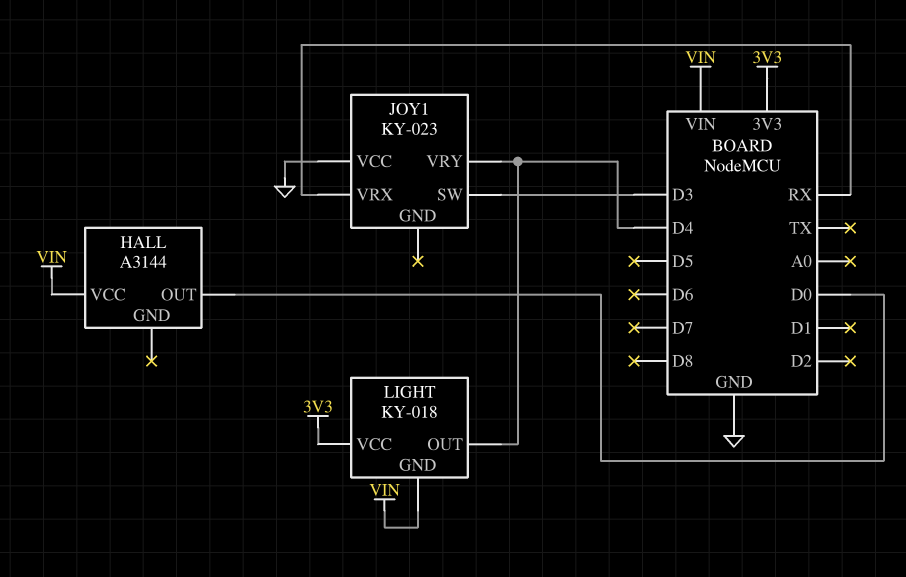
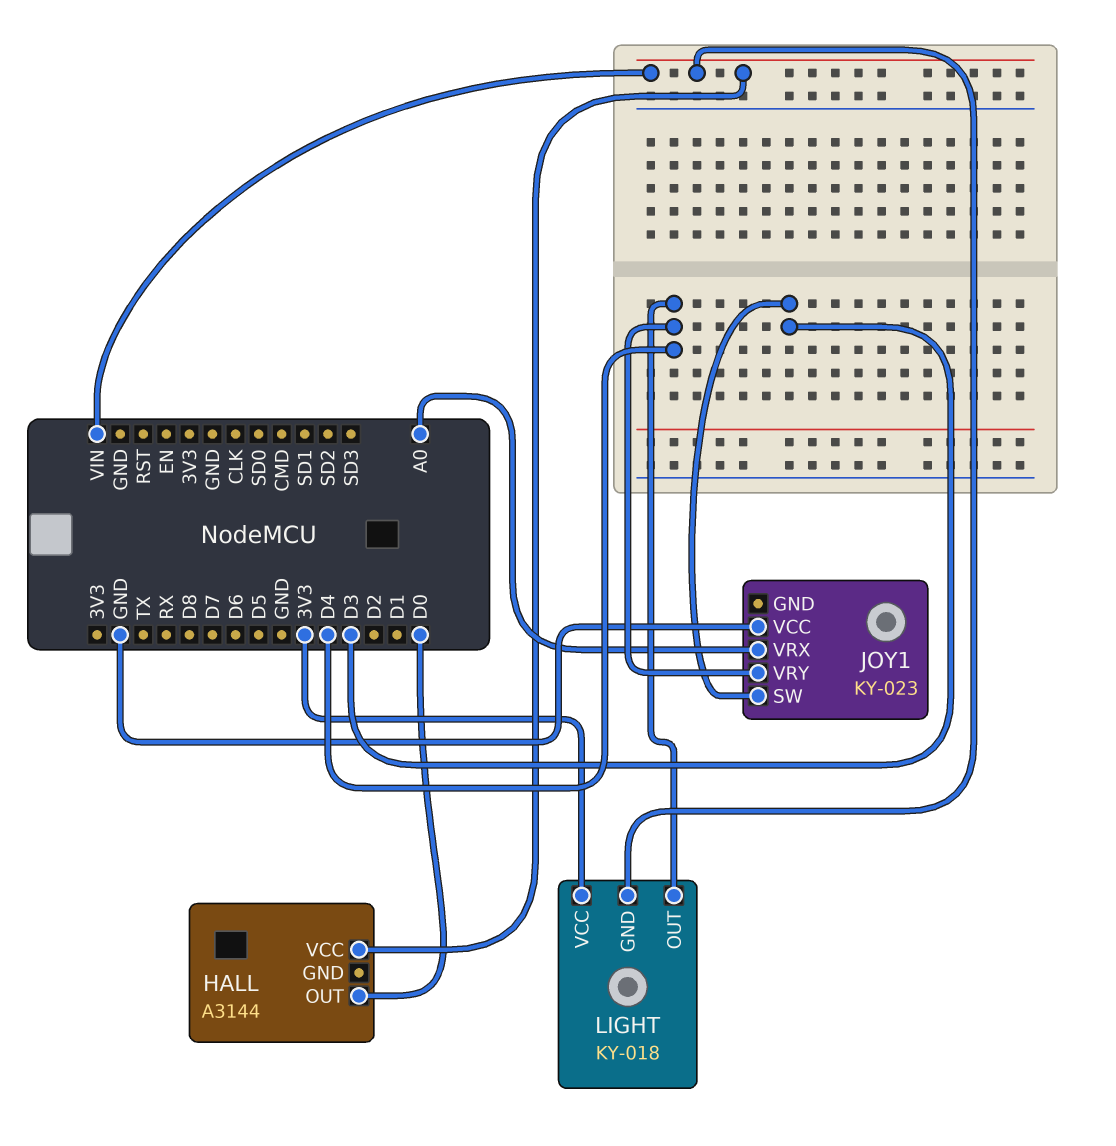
JOY1 pin VRX: RX -> A0

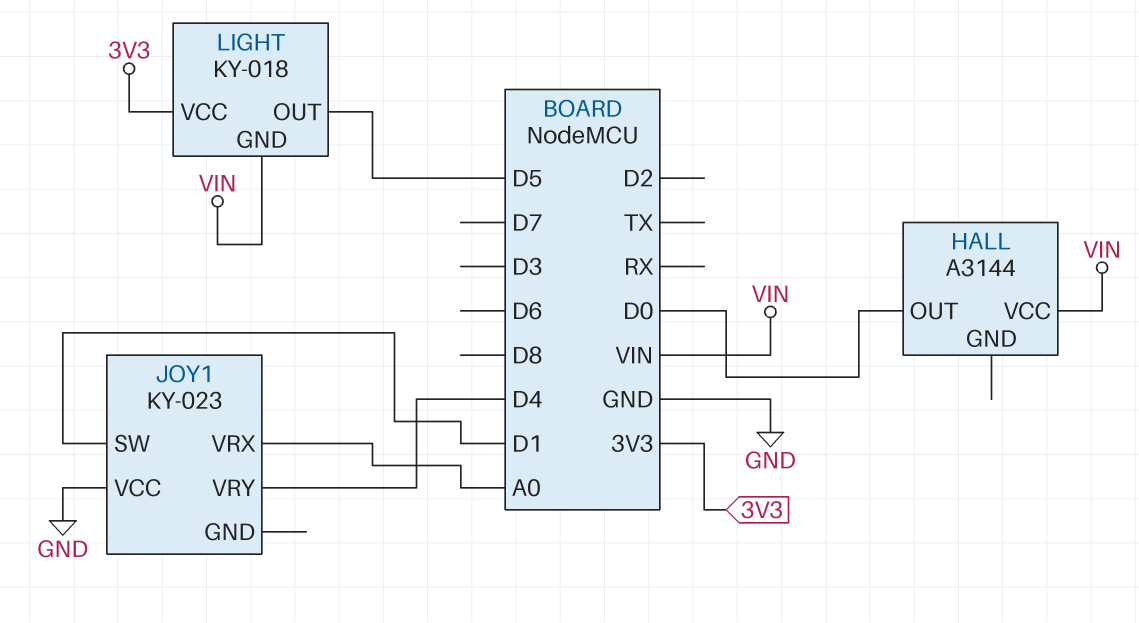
JOY1 pin SW: D3 -> D1
LIGHT pin OUT: D4 -> D5

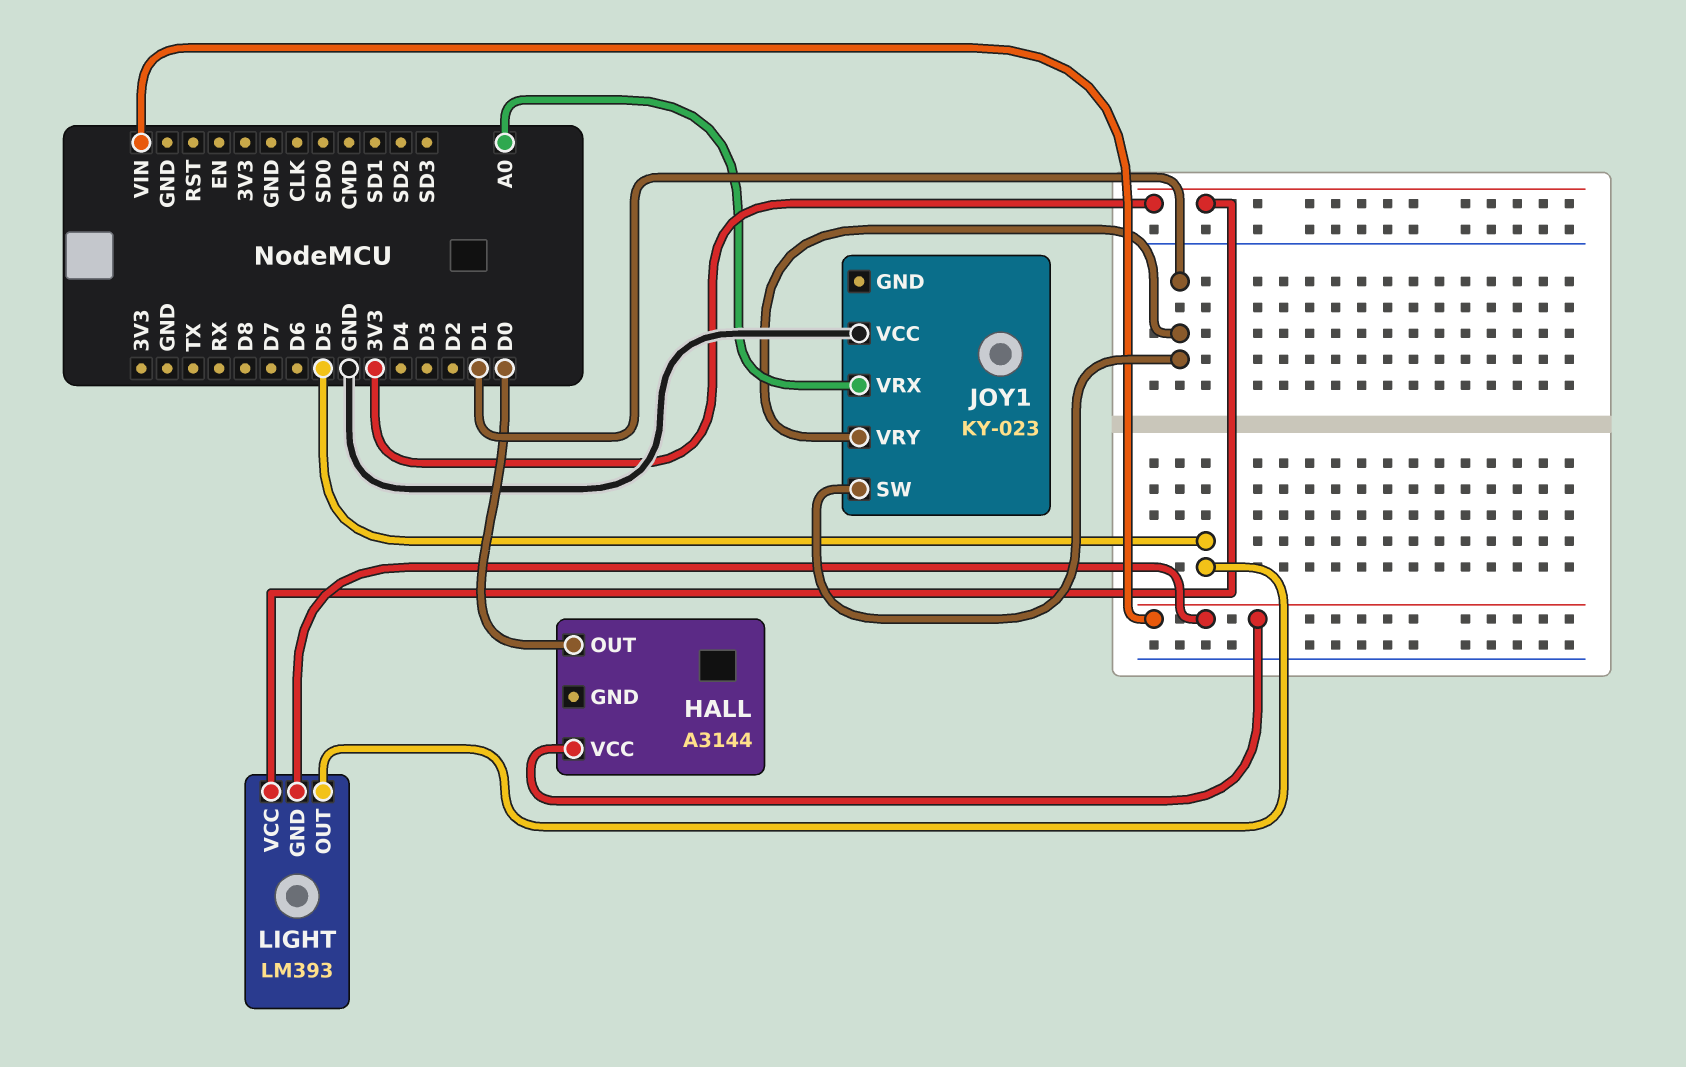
JOY1 pin VRY: D4 -> D1
LIGHT: KY-018 -> LM393

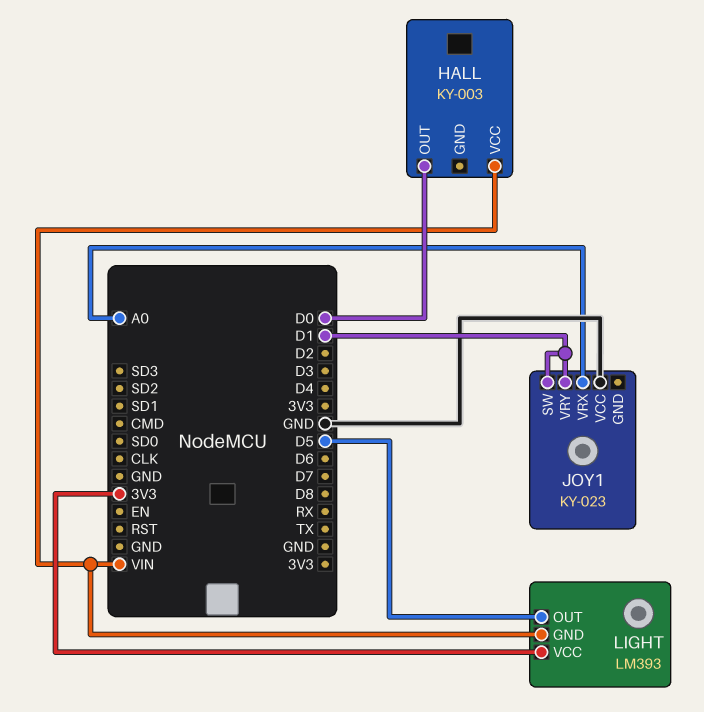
HALL: A3144 -> KY-003

